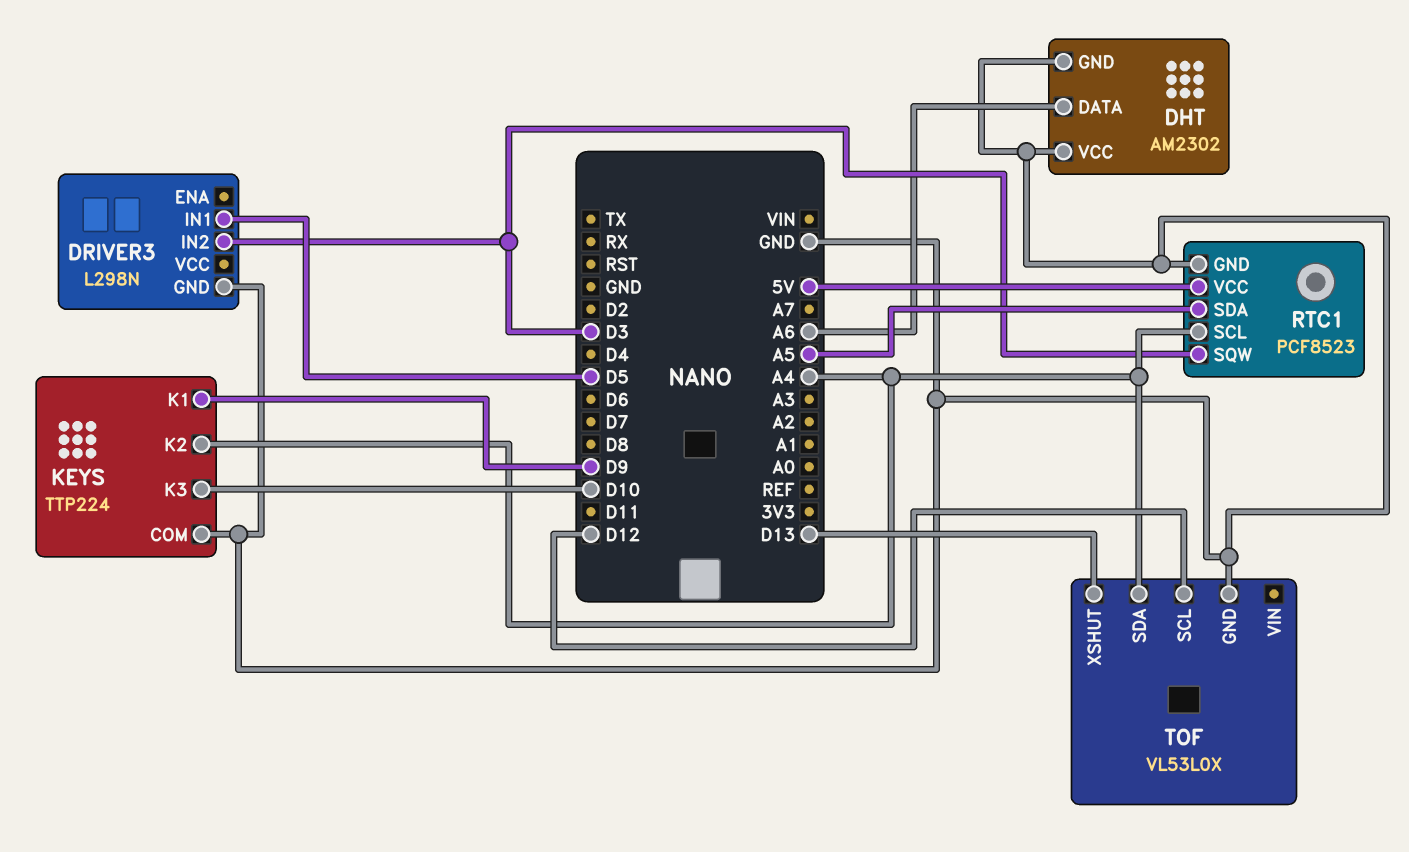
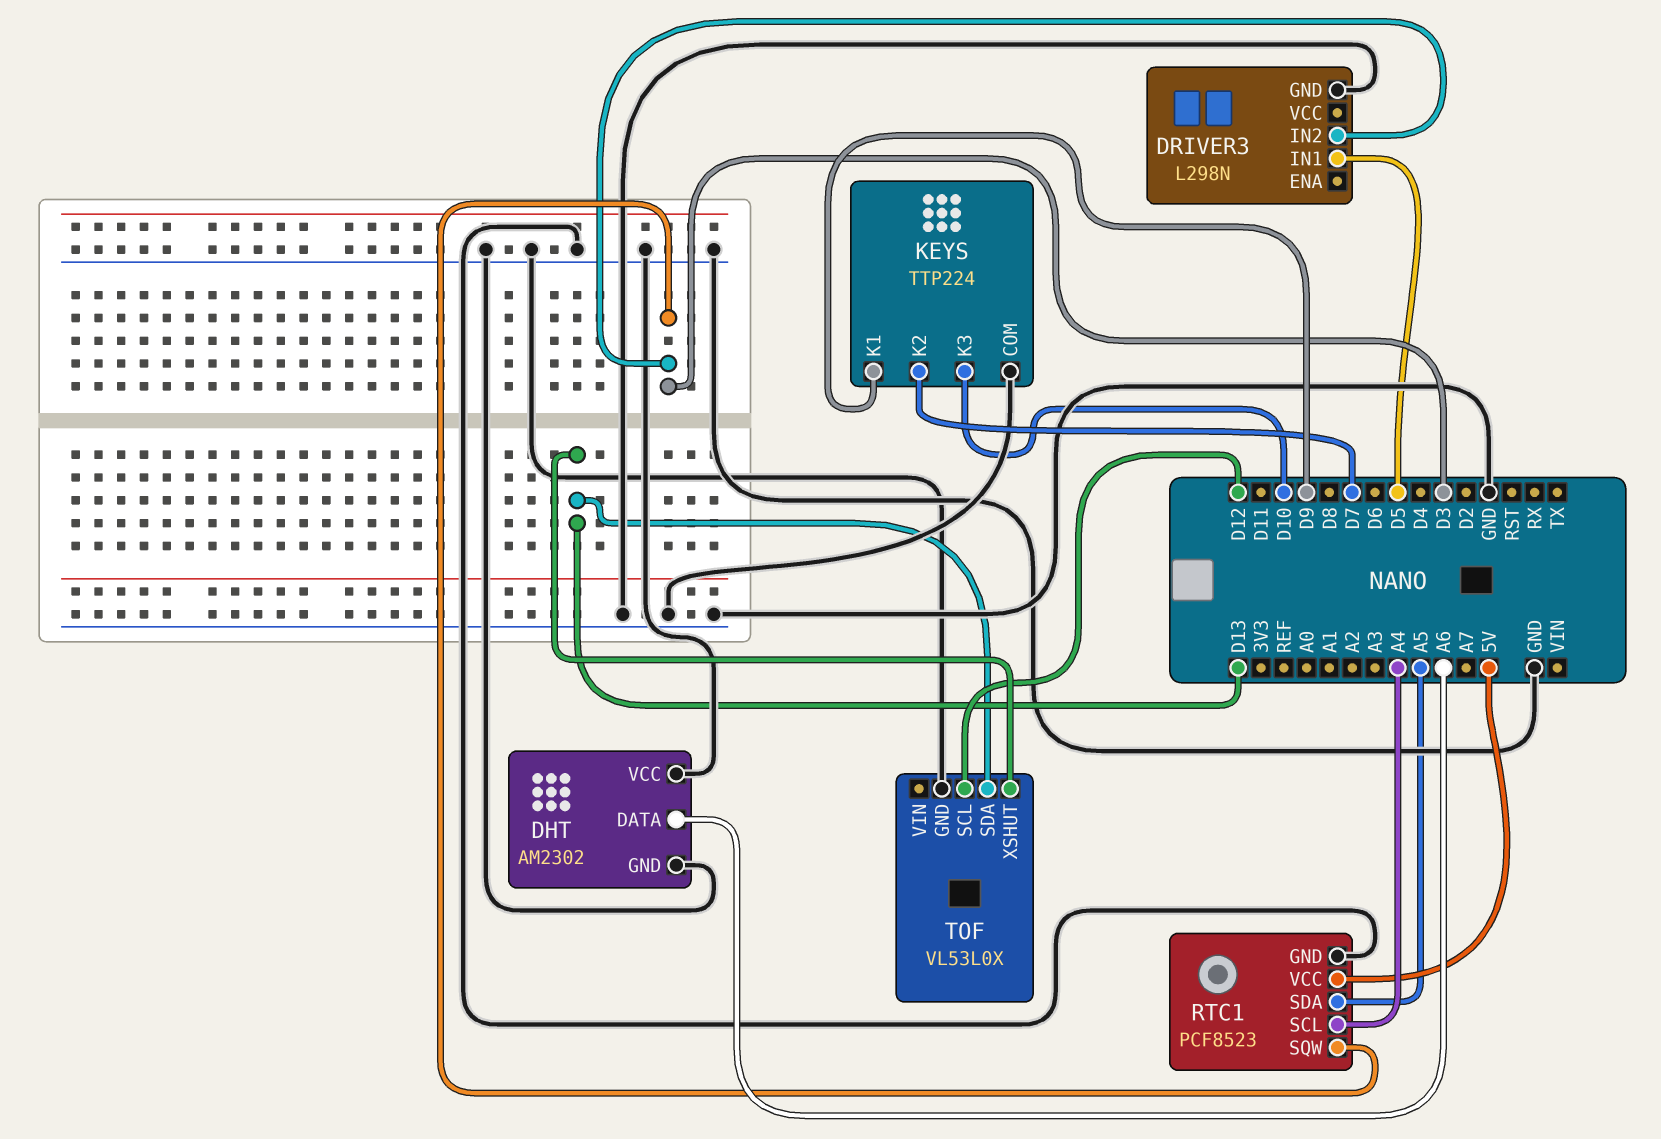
KEYS pin K2: A4 -> D7
TOF pin SDA: A4 -> D13

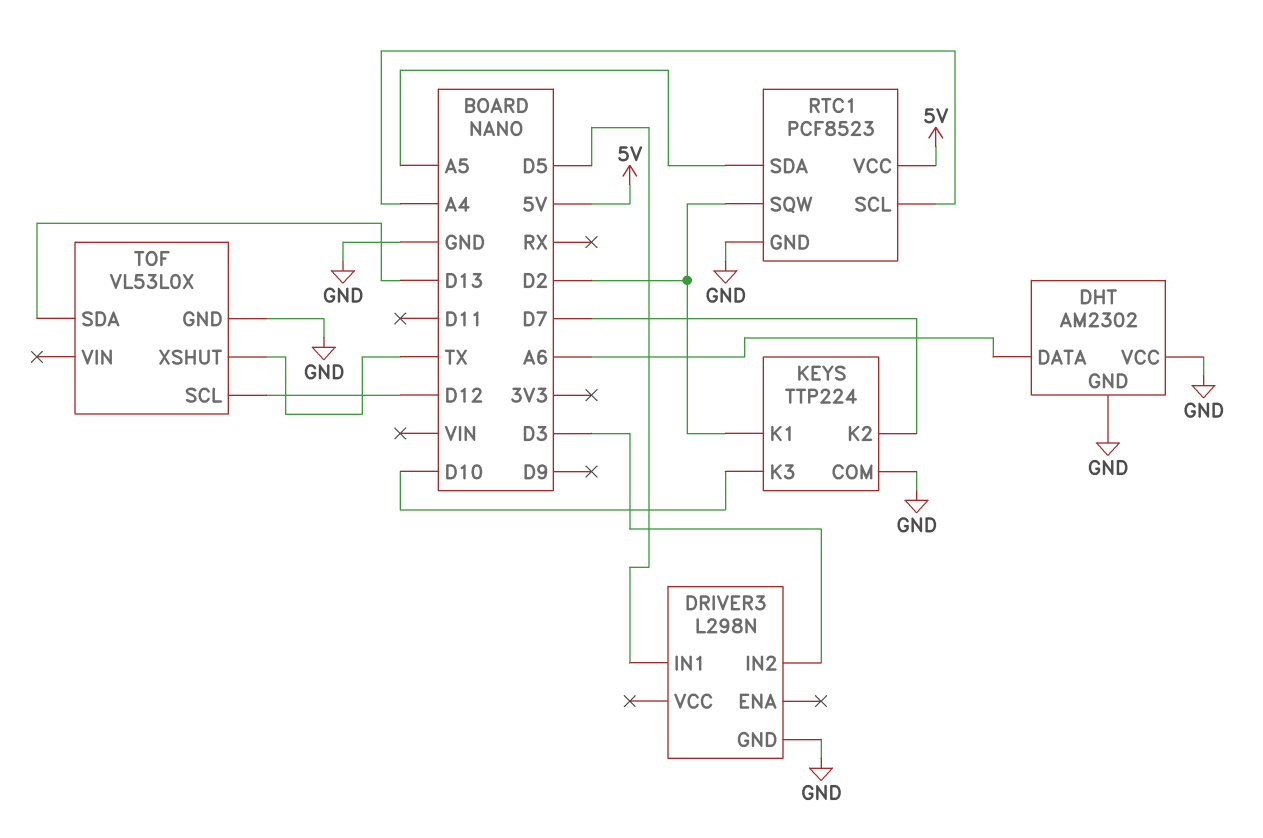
KEYS pin K1: D9 -> D2
RTC1 pin SQW: D3 -> D2
TOF pin XSHUT: D13 -> TX

